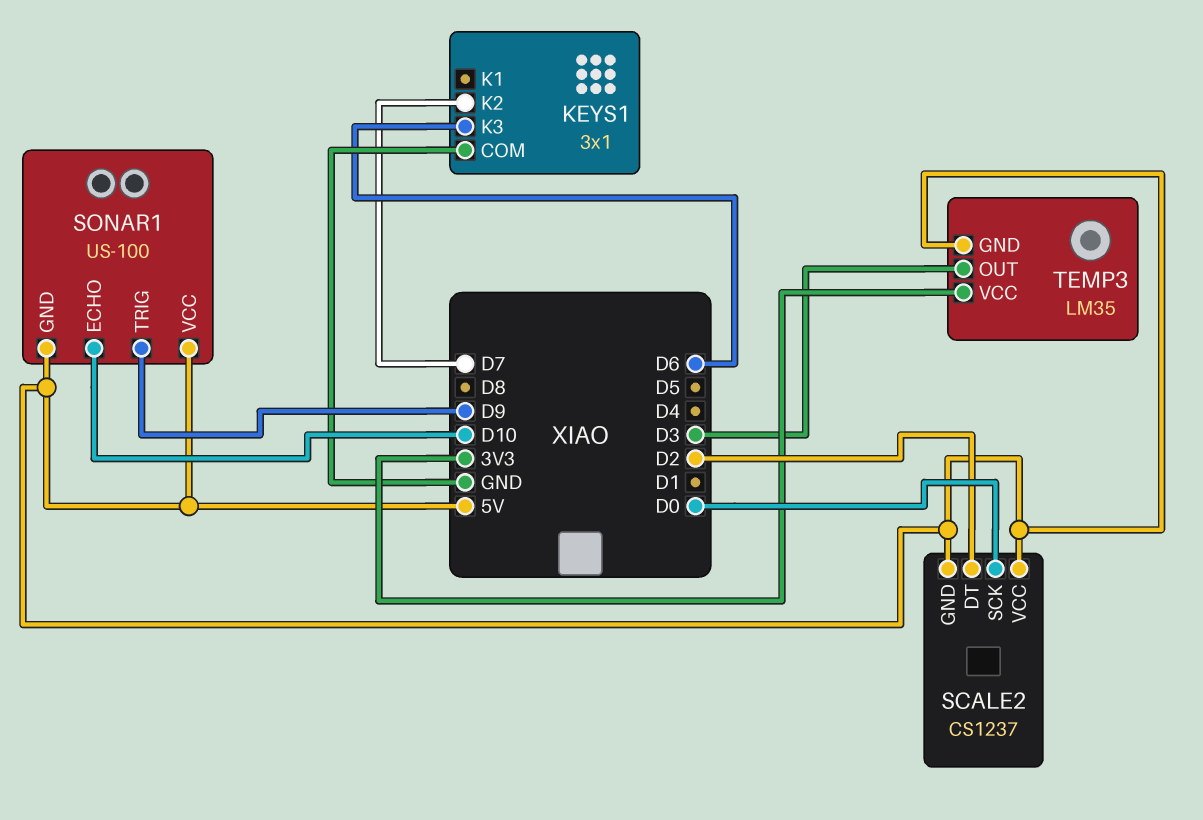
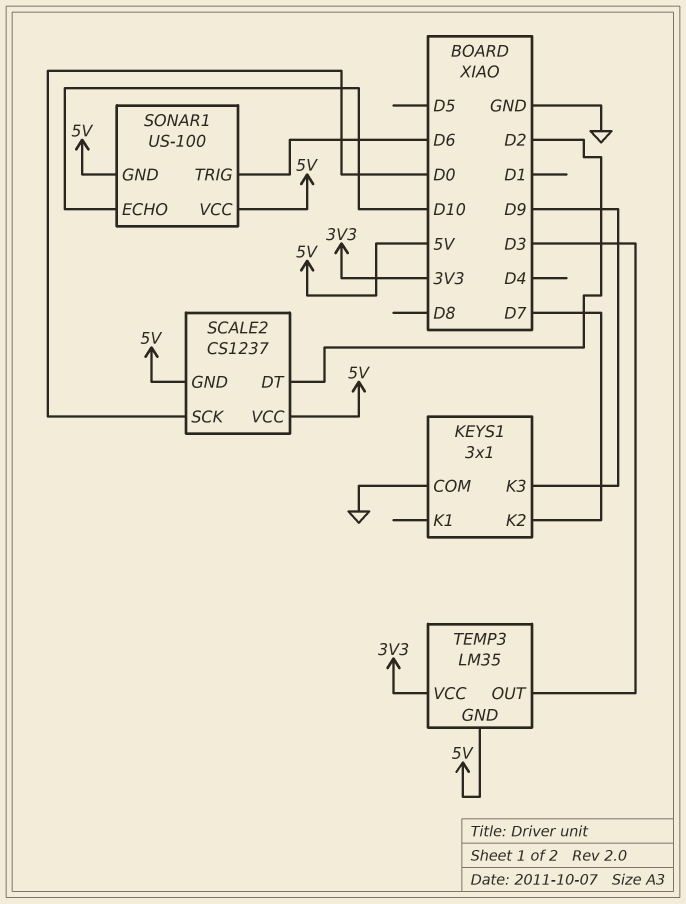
KEYS1 pin K3: D6 -> D9
SONAR1 pin TRIG: D9 -> D6

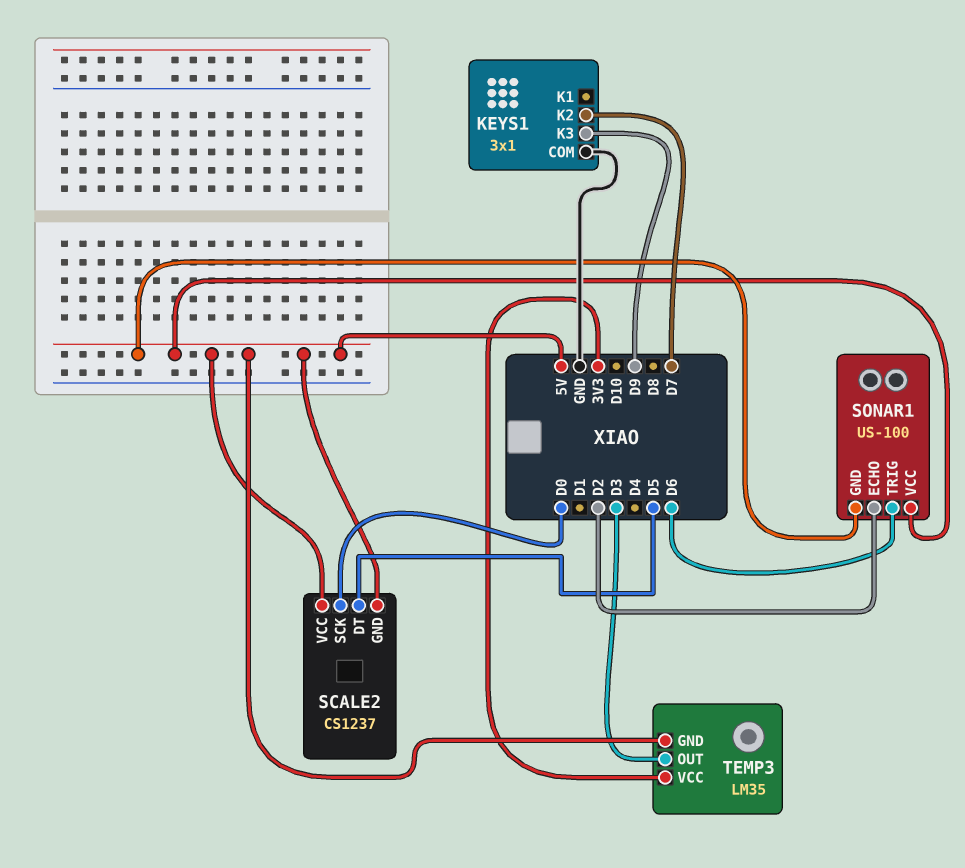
SCALE2 pin DT: D2 -> D5
SONAR1 pin ECHO: D10 -> D2

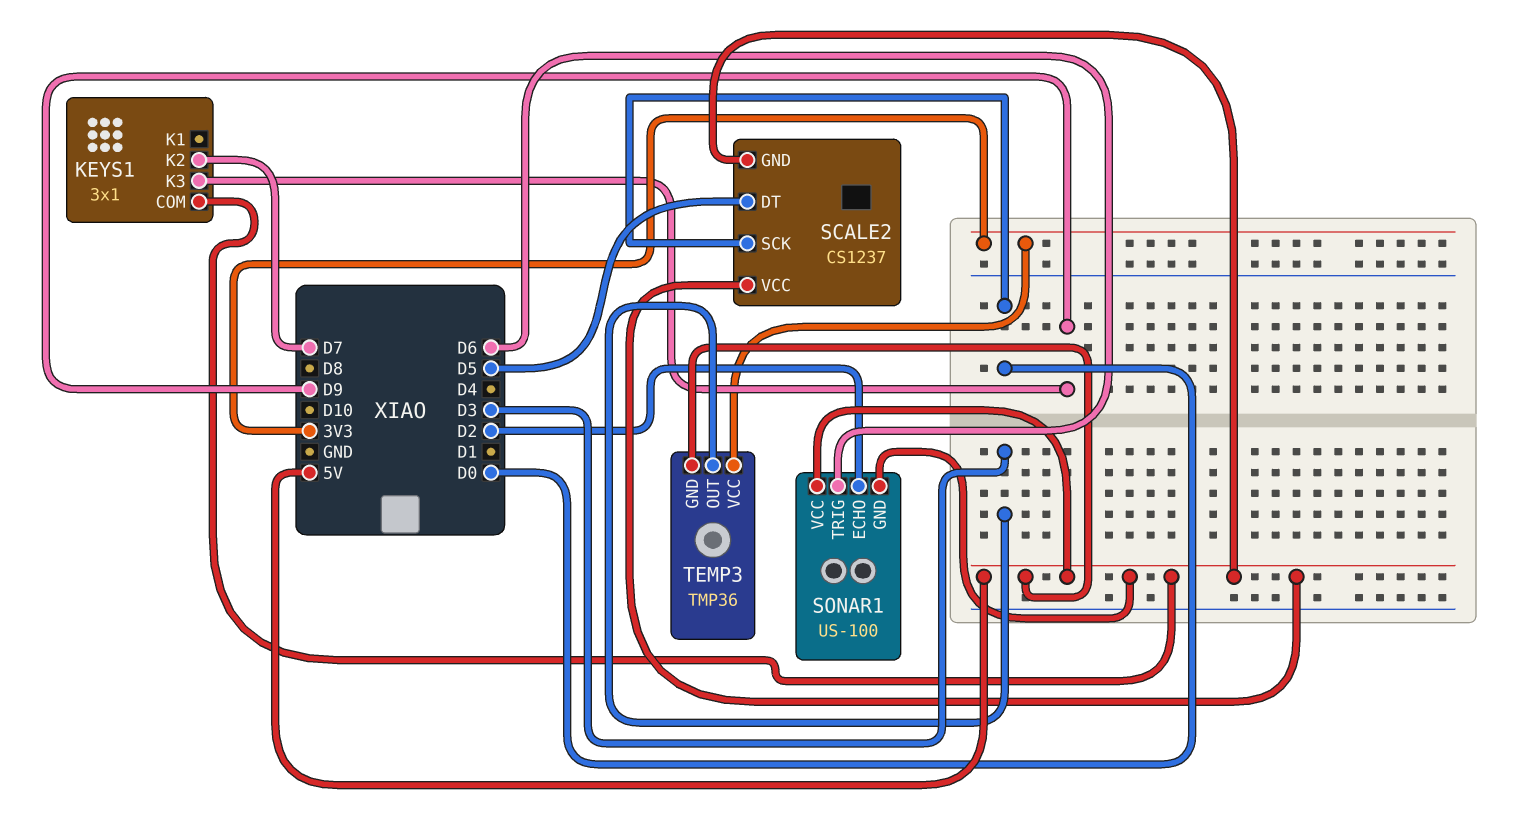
KEYS1 pin COM: GND -> 5V
TEMP3: LM35 -> TMP36

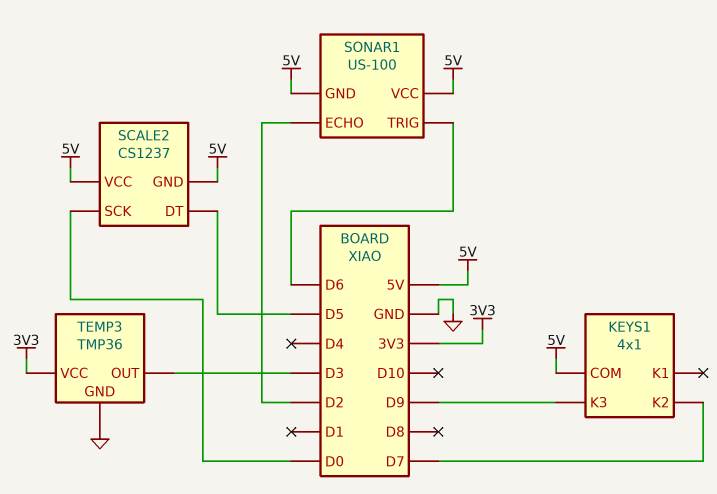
KEYS1: 3x1 -> 4x1
TEMP3 pin GND: 5V -> GND

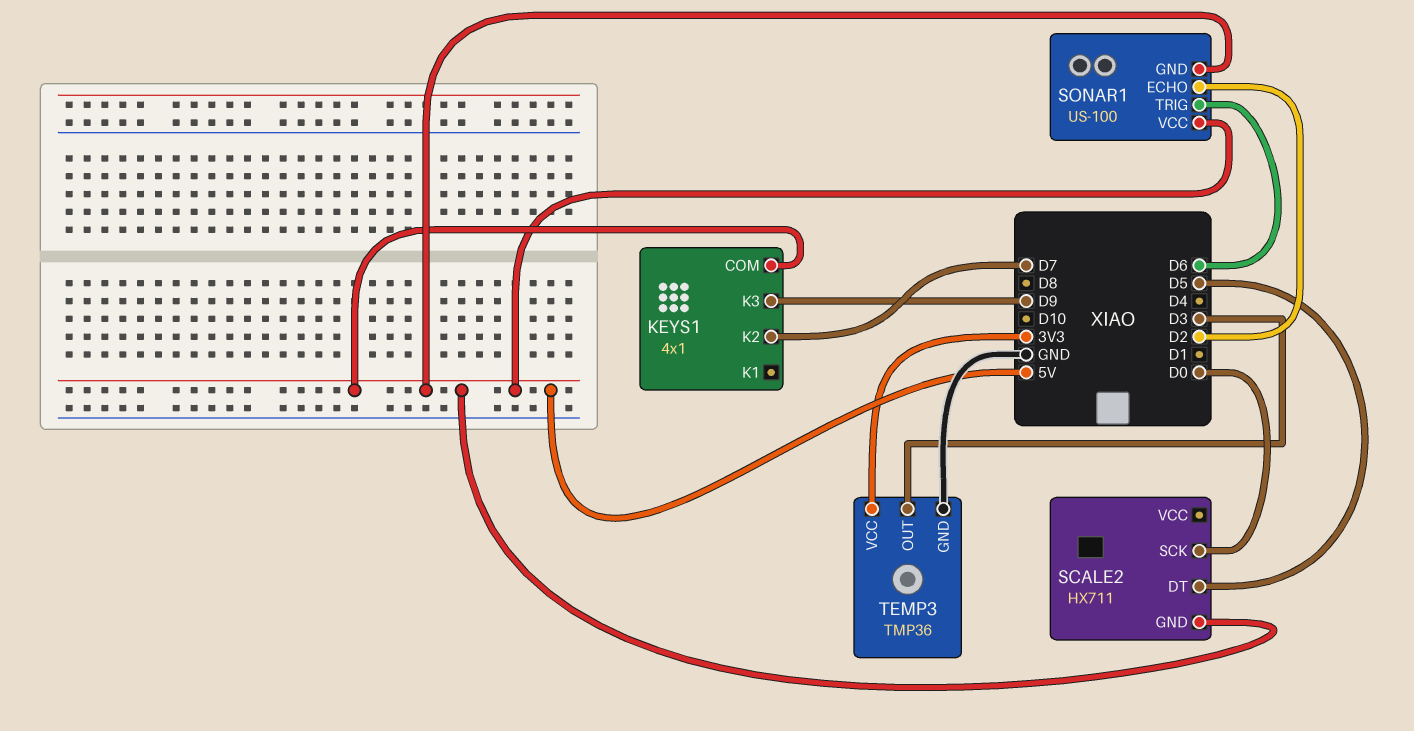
SCALE2: CS1237 -> HX711
SCALE2 pin VCC: 5V -> none

